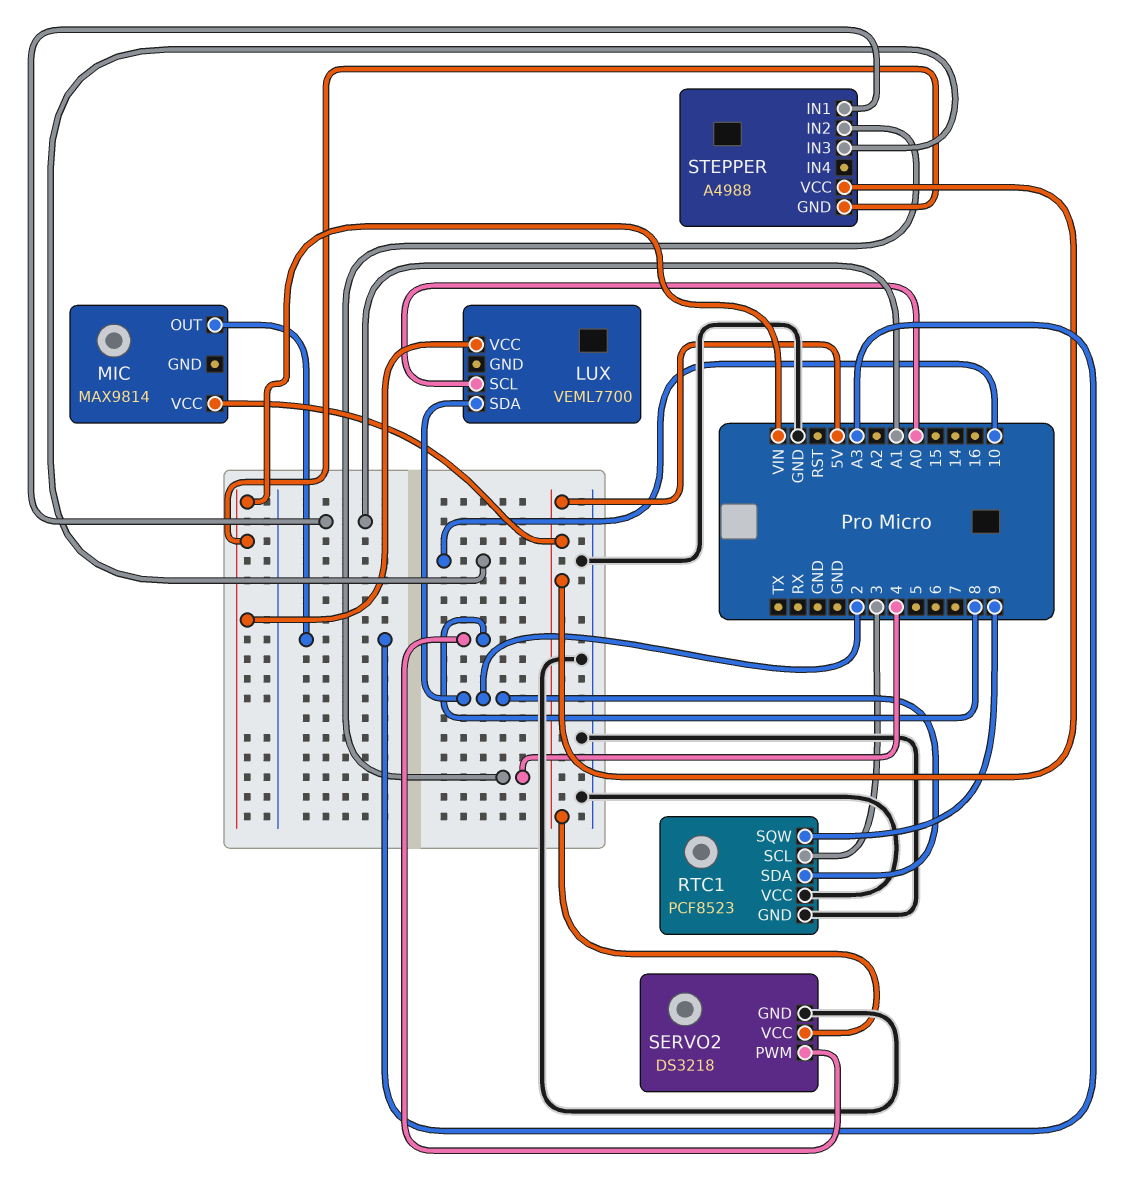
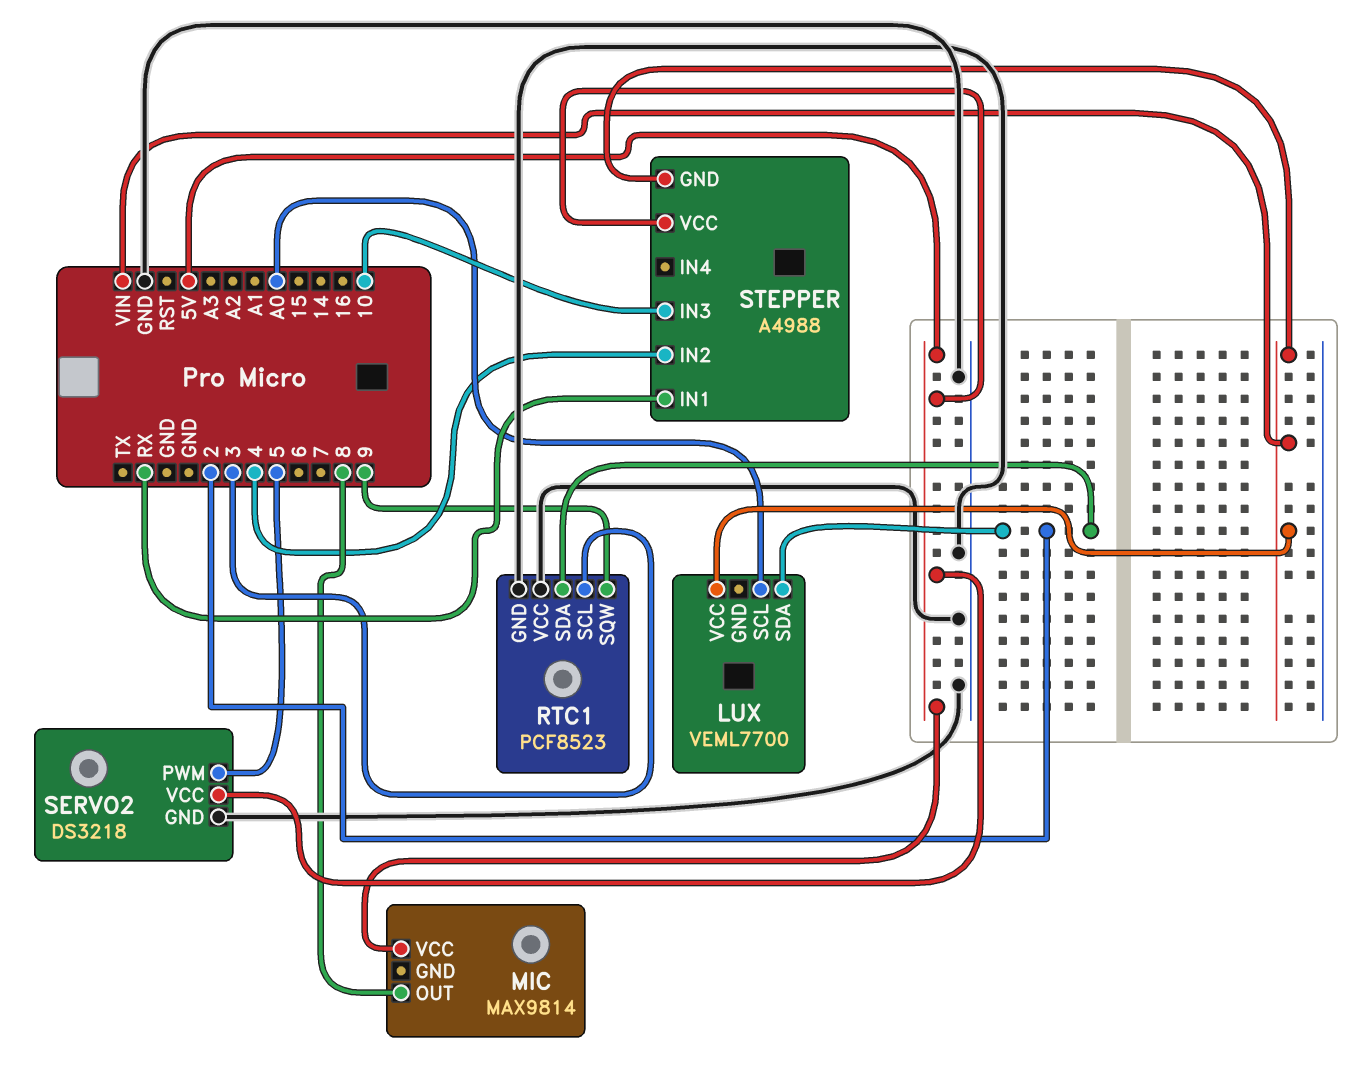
MIC pin OUT: A3 -> 8
SERVO2 pin PWM: 8 -> 5
STEPPER pin IN1: A1 -> RX

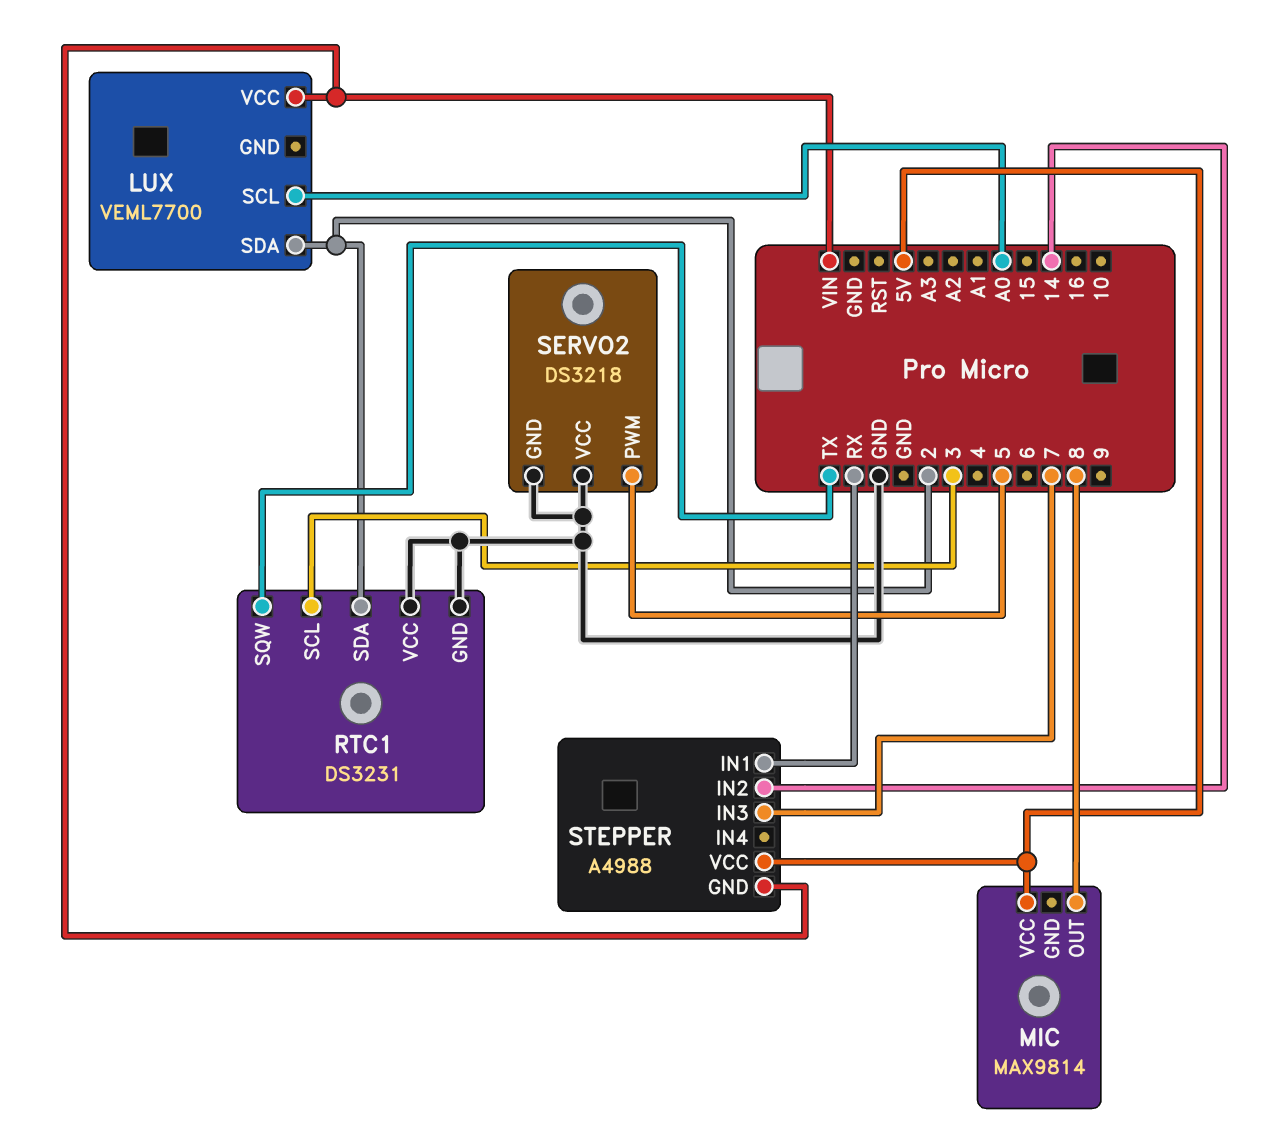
RTC1: PCF8523 -> DS3231
RTC1 pin SQW: 9 -> TX
SERVO2 pin VCC: 5V -> GND
STEPPER pin IN2: 4 -> 14
STEPPER pin IN3: 10 -> 7

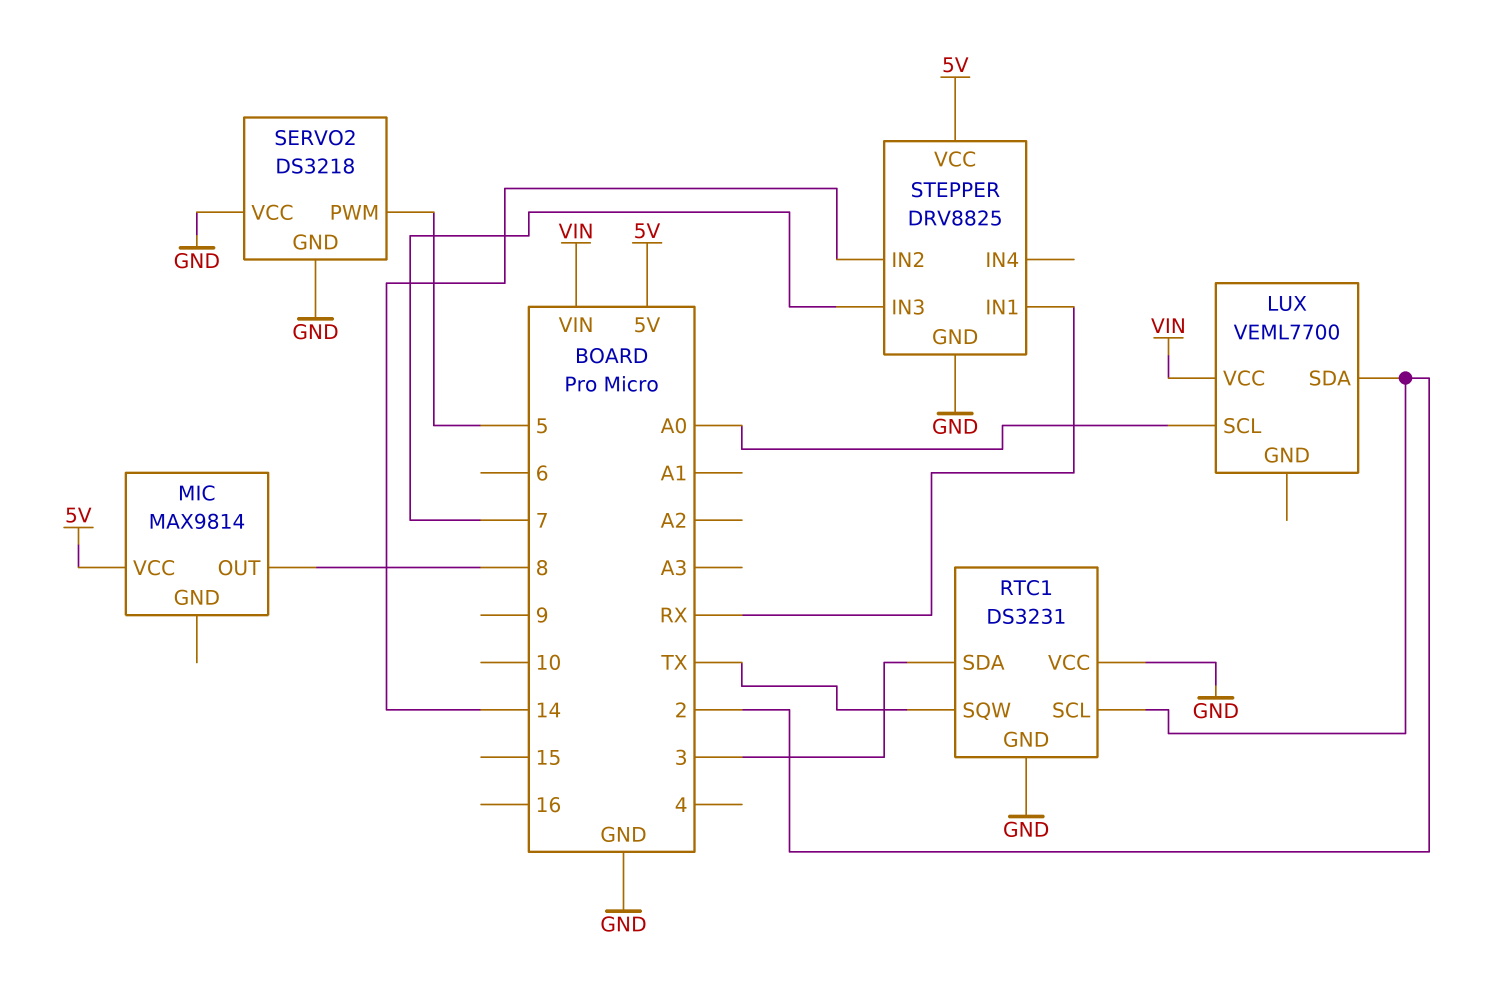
RTC1 pin SCL: 3 -> 2
RTC1 pin SDA: 2 -> 3
STEPPER: A4988 -> DRV8825
STEPPER pin GND: VIN -> GND

